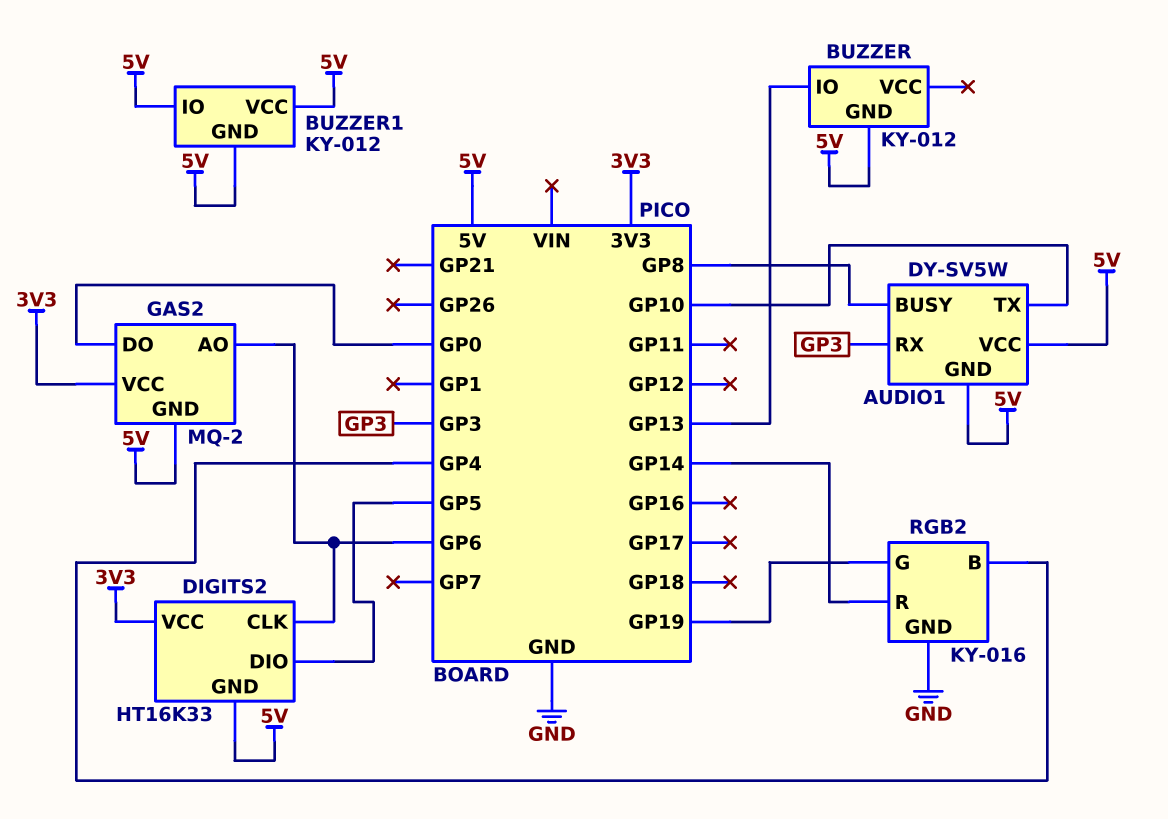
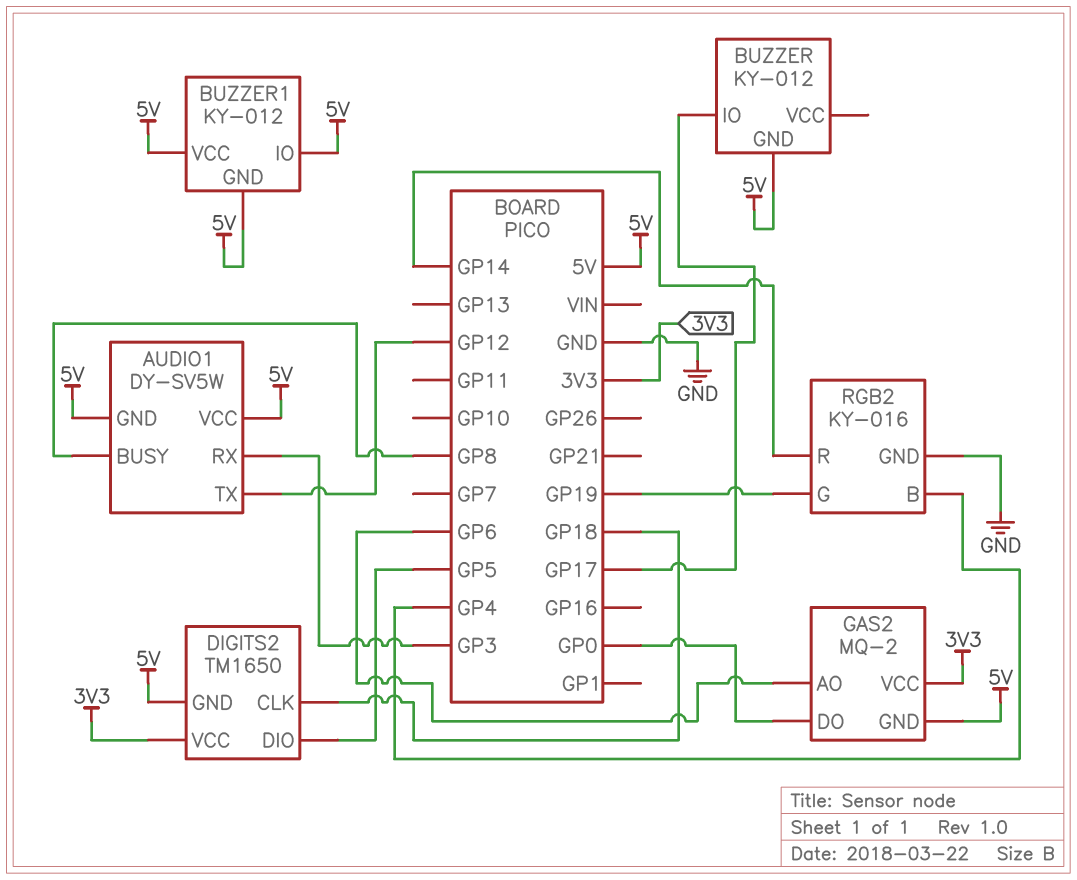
AUDIO1 pin TX: GP10 -> GP12
BUZZER pin IO: GP13 -> GP17
DIGITS2: HT16K33 -> TM1650
DIGITS2 pin CLK: GP6 -> GP18

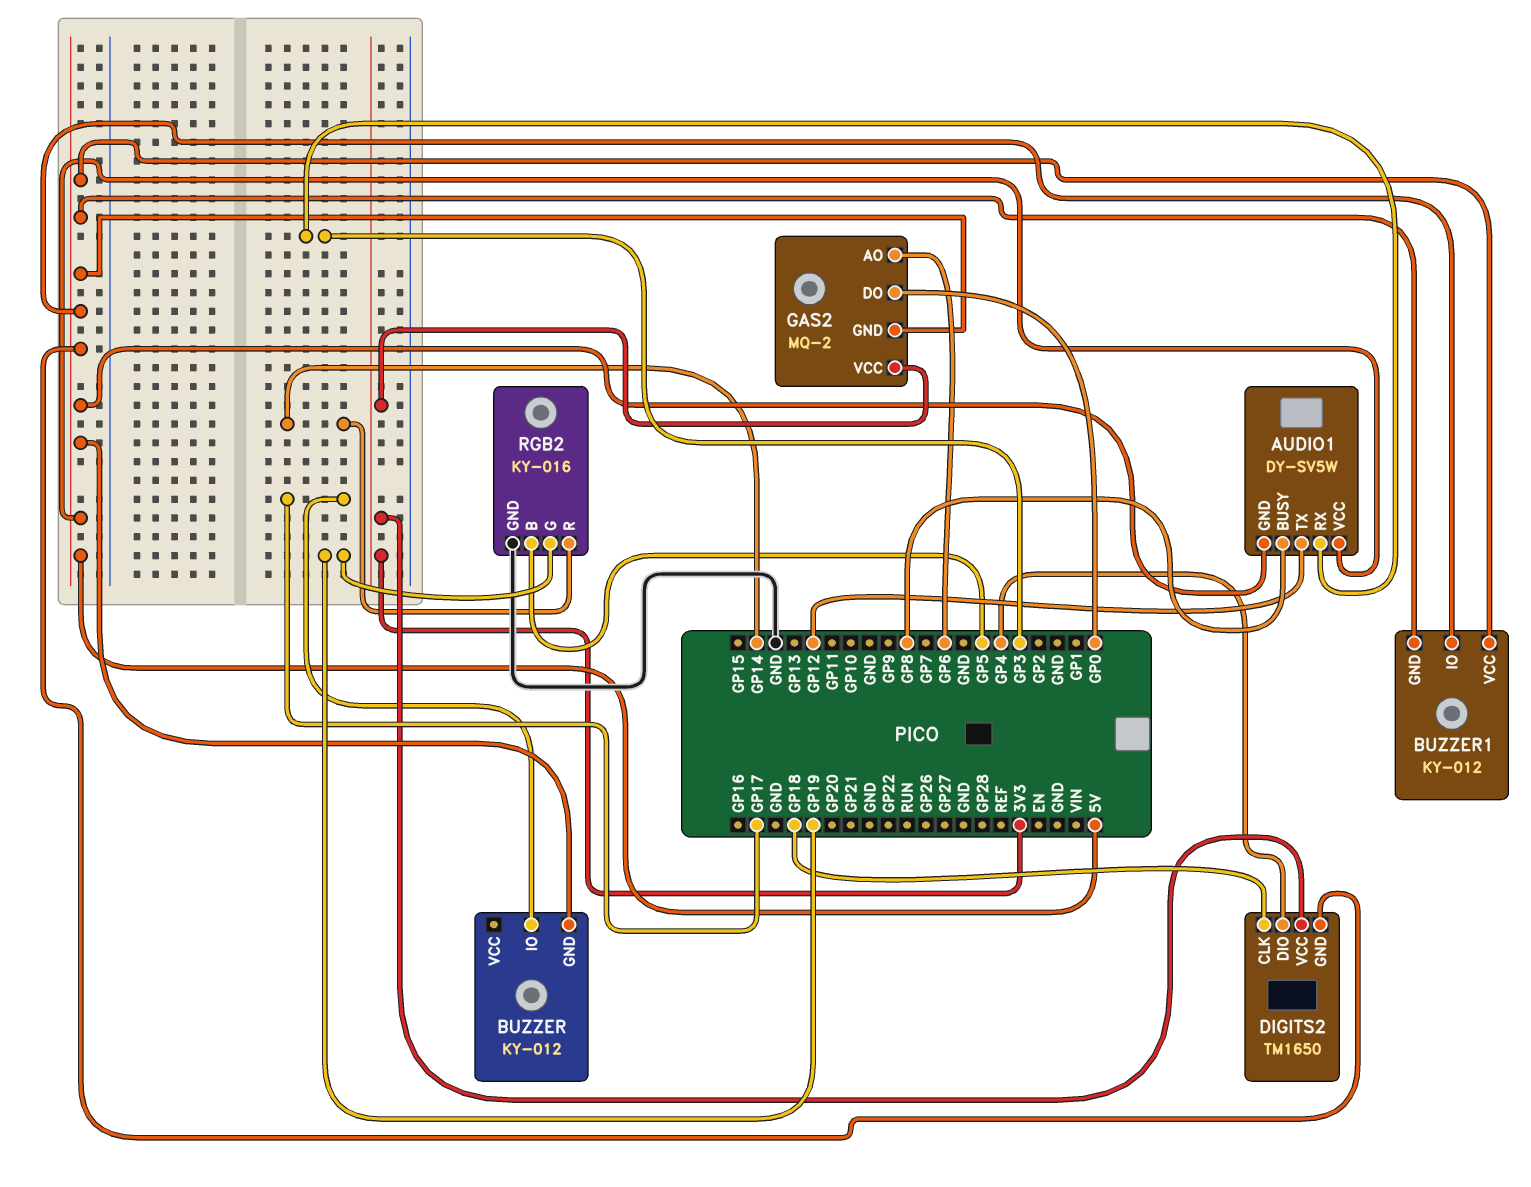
DIGITS2 pin DIO: GP5 -> GP4
RGB2 pin B: GP4 -> GP5

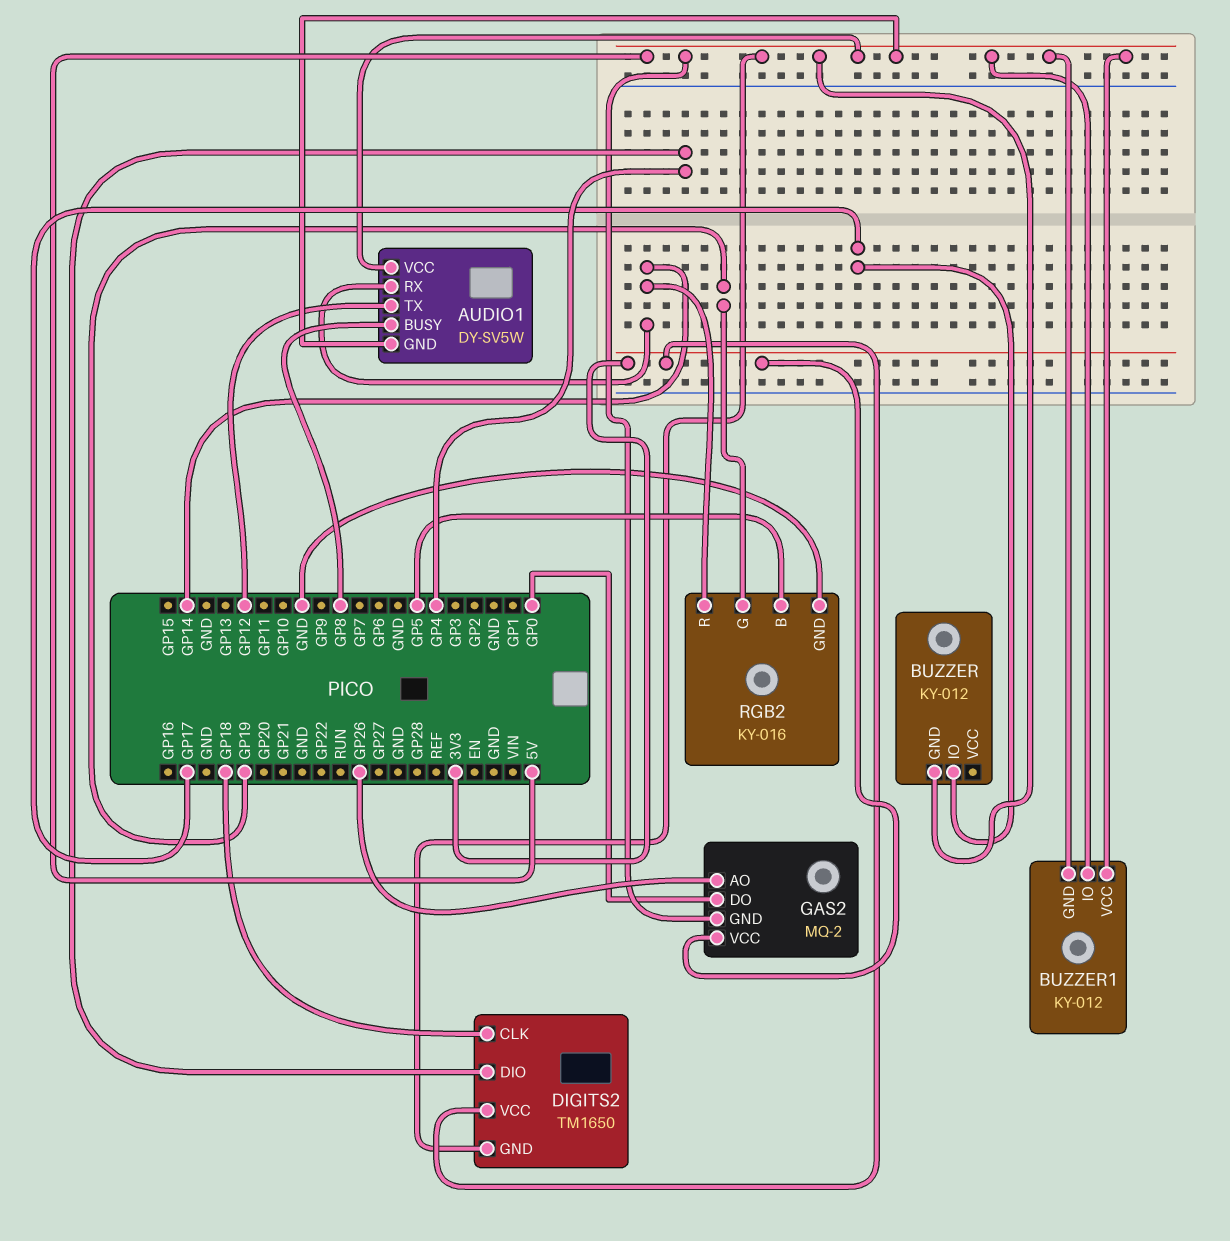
AUDIO1 pin RX: GP3 -> GP14
GAS2 pin AO: GP6 -> GP26

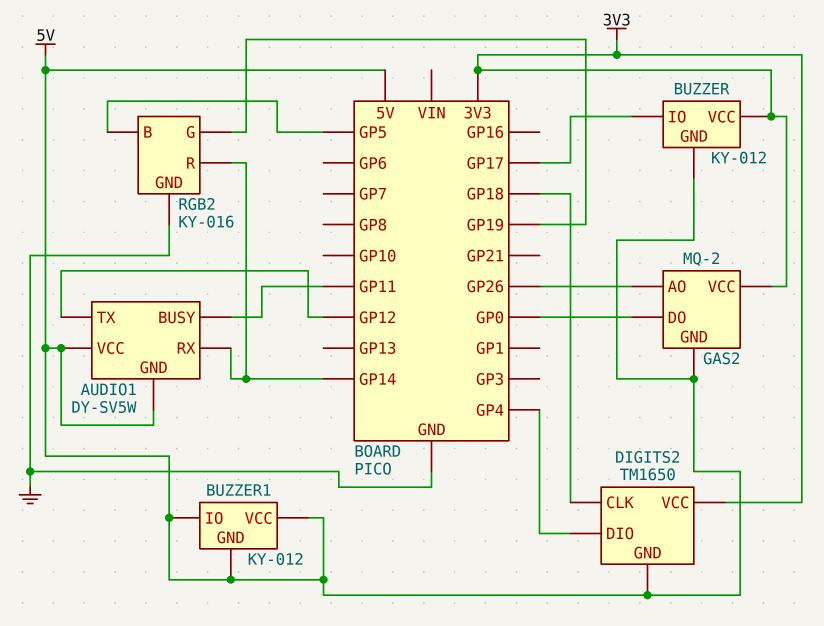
AUDIO1 pin BUSY: GP8 -> GP11
BUZZER pin VCC: none -> 3V3

